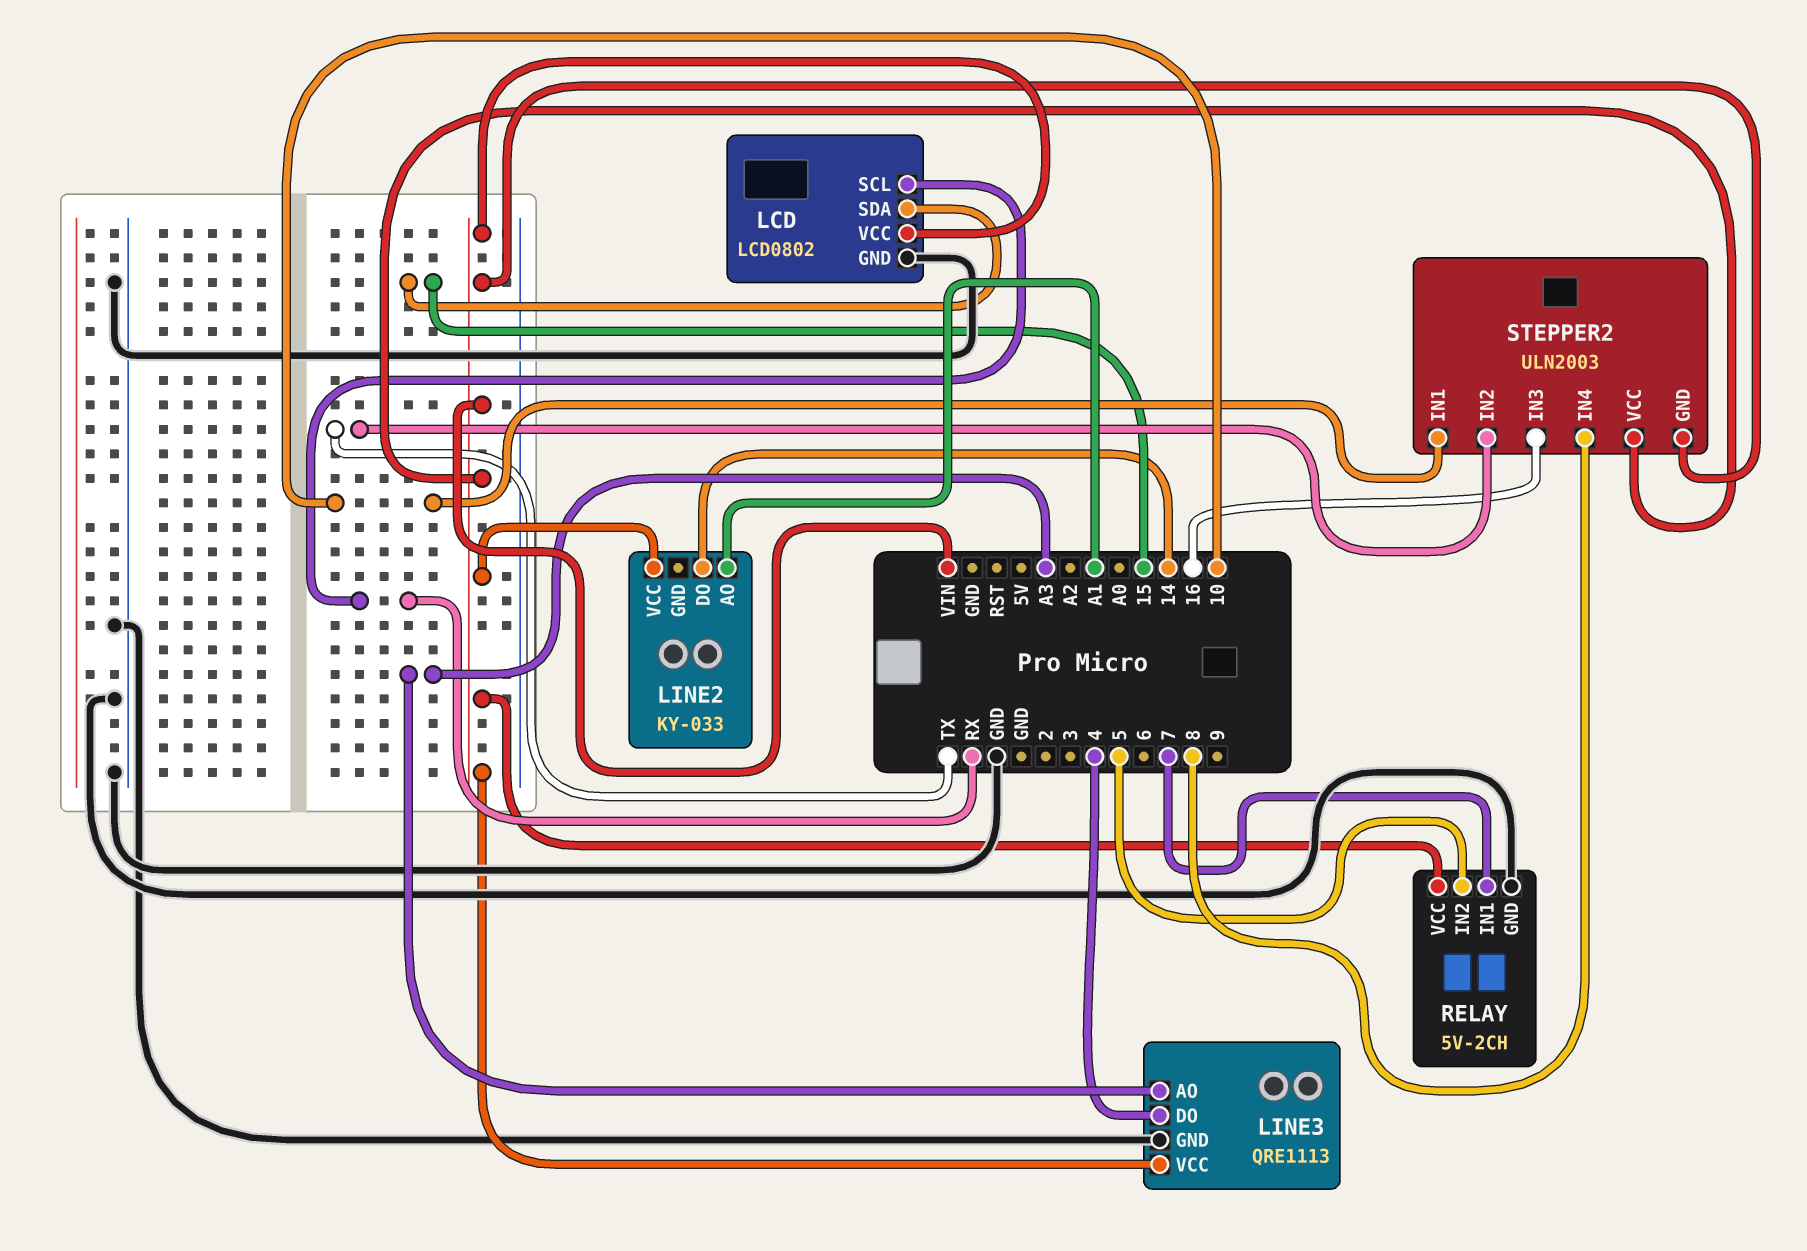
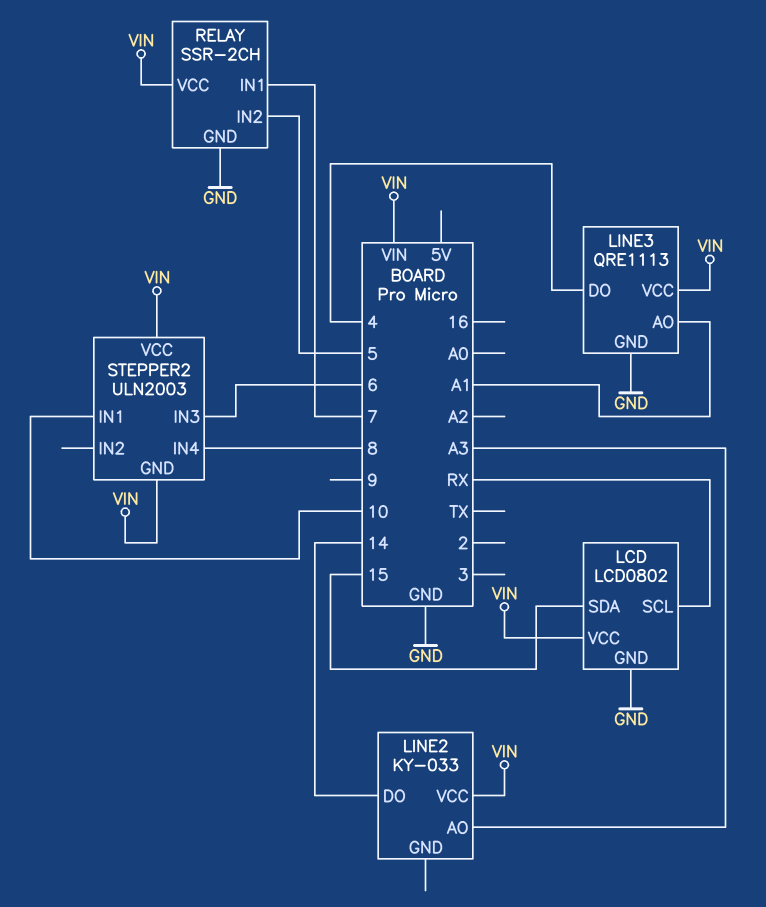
LINE2 pin AO: A1 -> A3
LINE3 pin AO: A3 -> A1
RELAY: 5V-2CH -> SSR-2CH
STEPPER2 pin IN2: TX -> none
STEPPER2 pin IN3: 16 -> 6

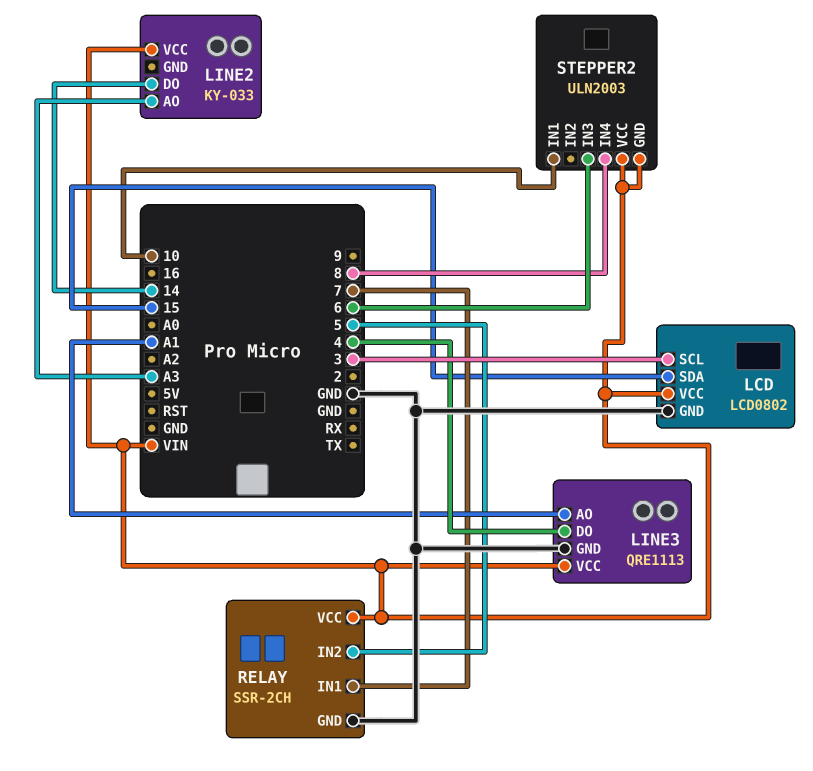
LCD pin SCL: RX -> 3

